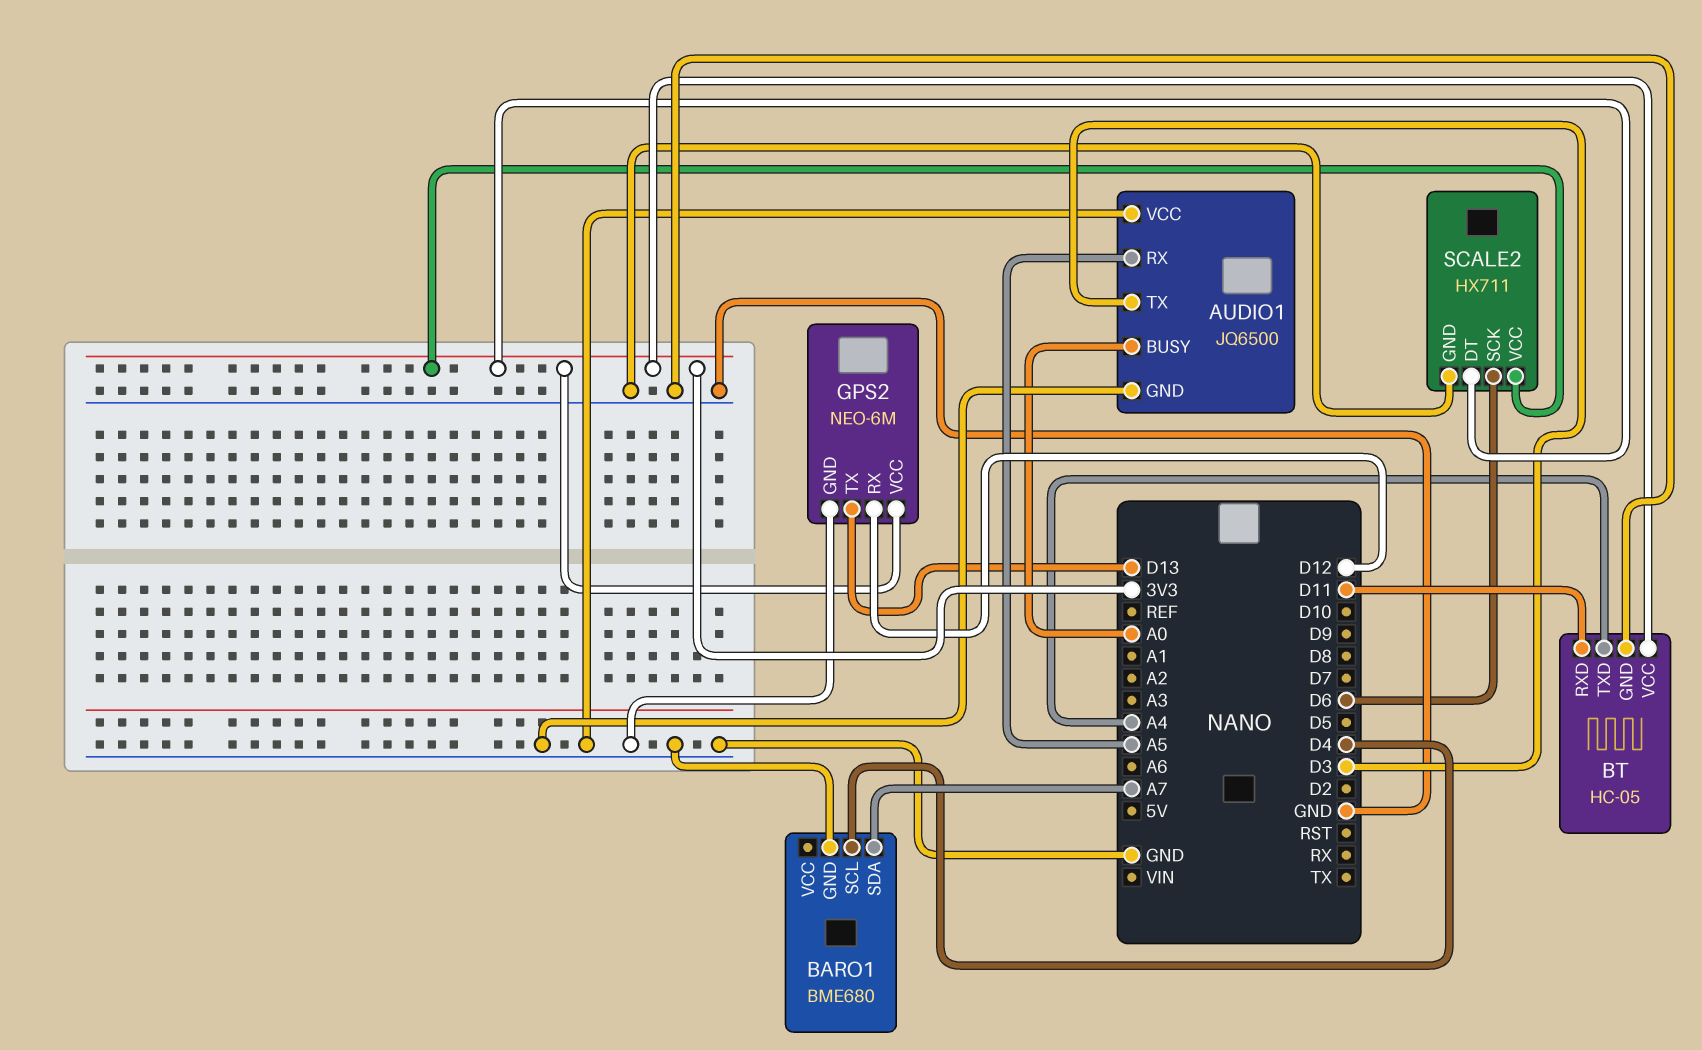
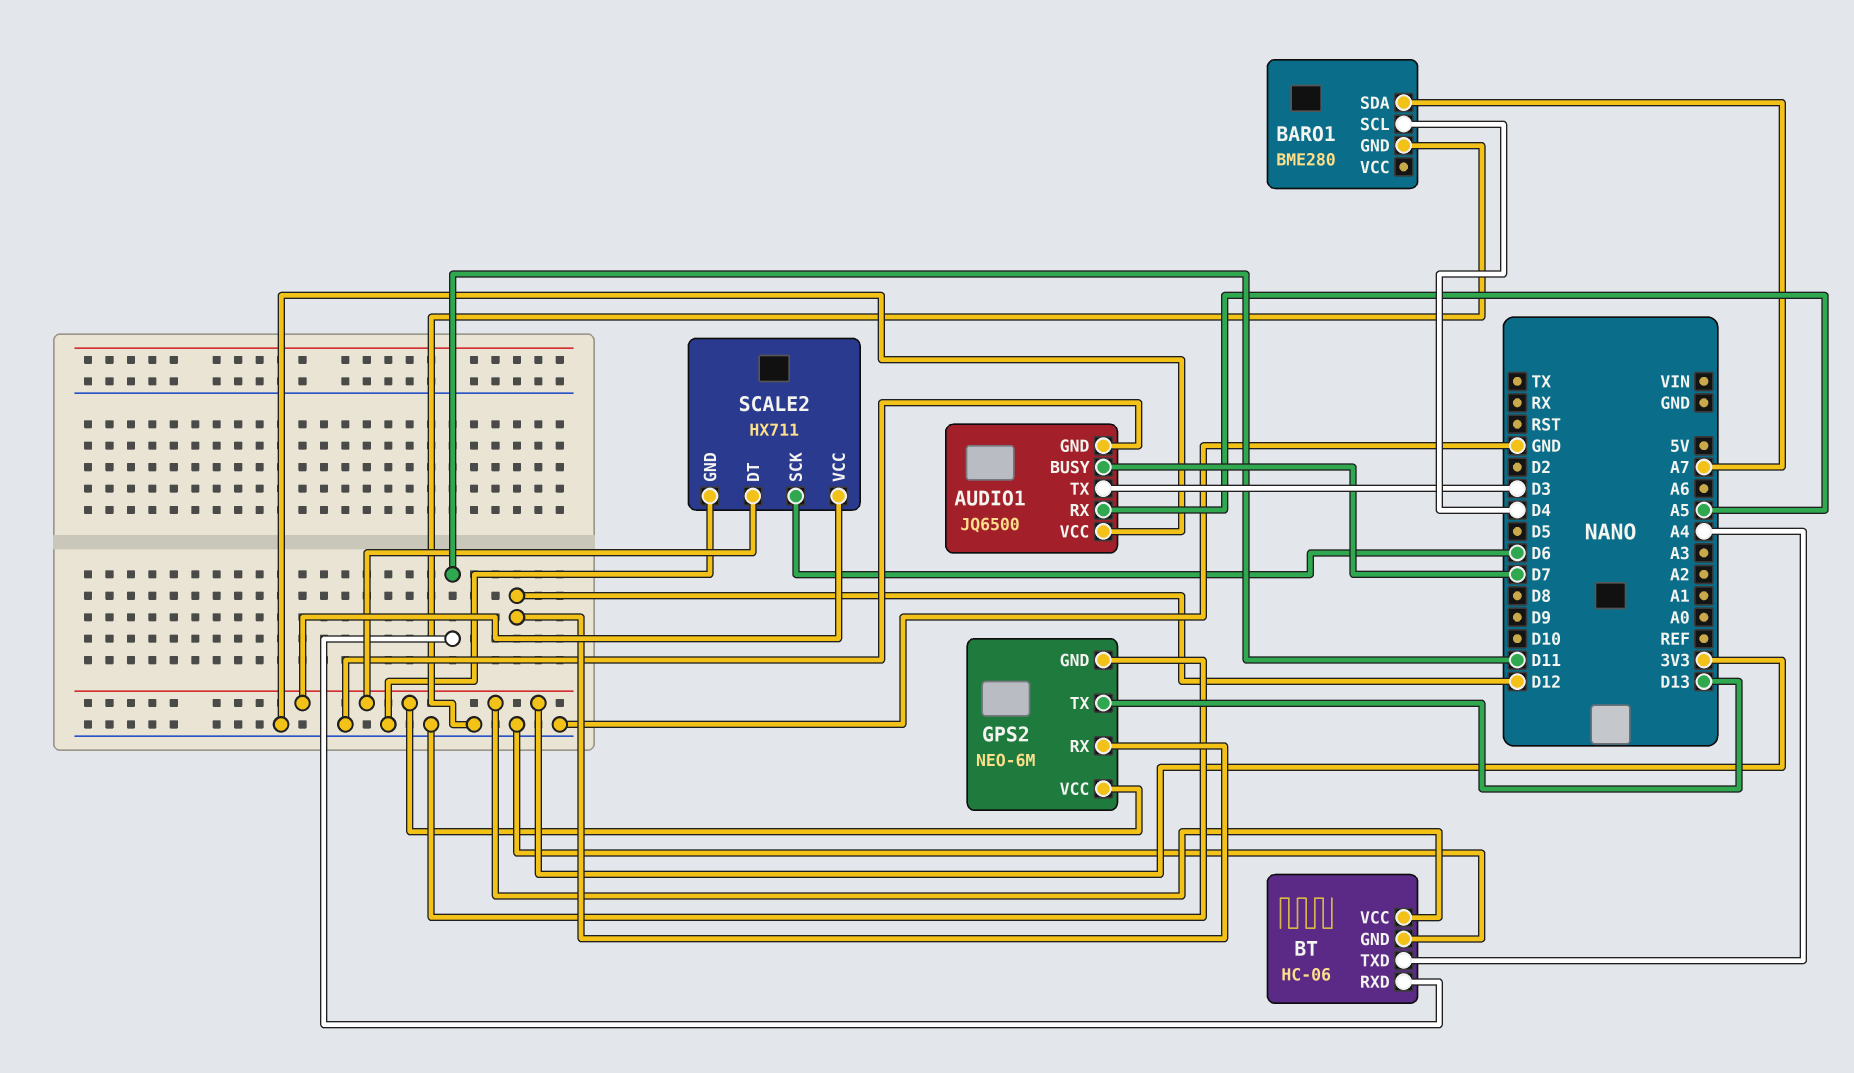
AUDIO1 pin BUSY: A0 -> D7
BARO1: BME680 -> BME280
BT: HC-05 -> HC-06

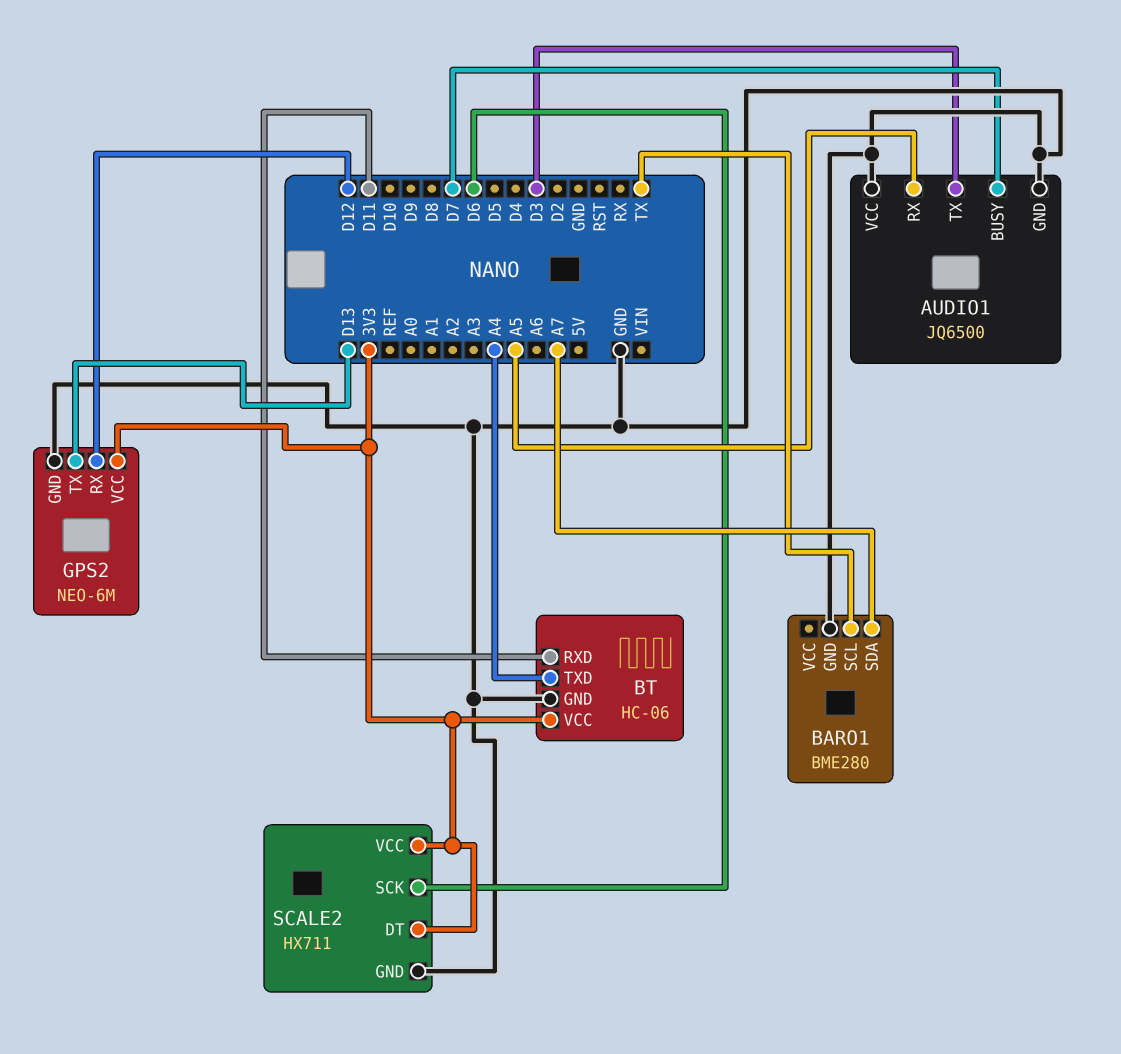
BARO1 pin SCL: D4 -> TX

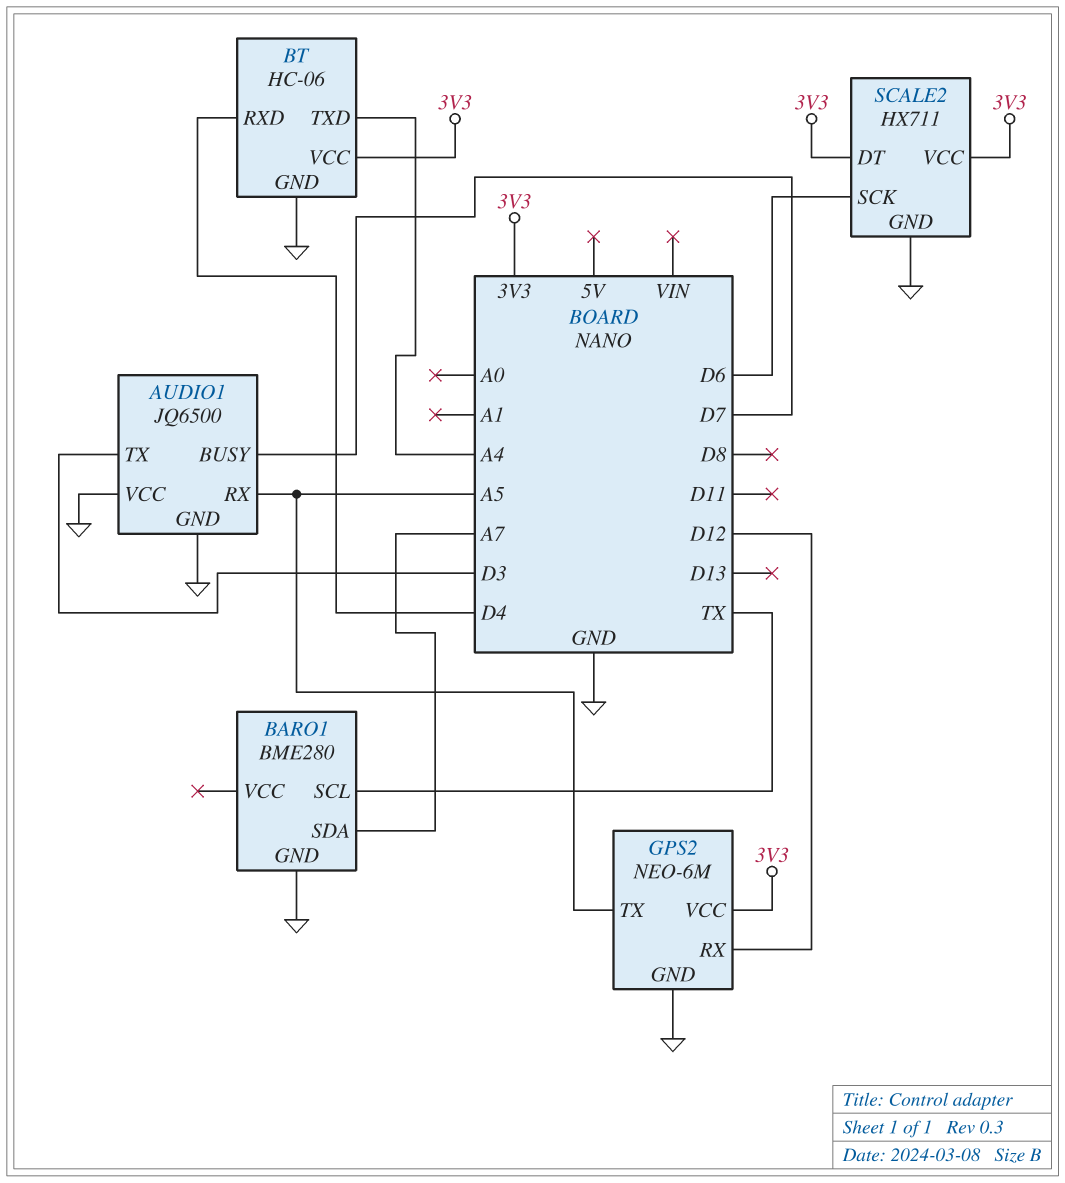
BT pin RXD: D11 -> D4
GPS2 pin TX: D13 -> A5

